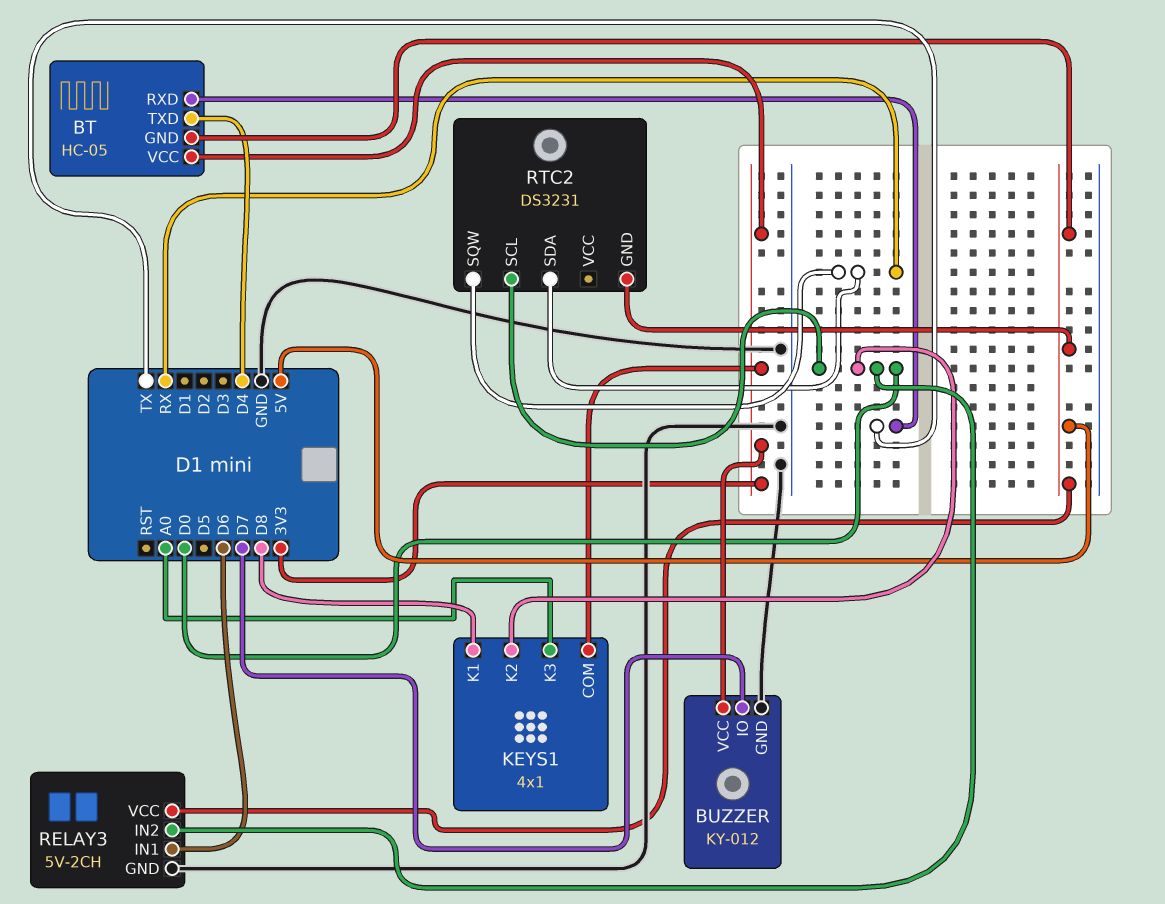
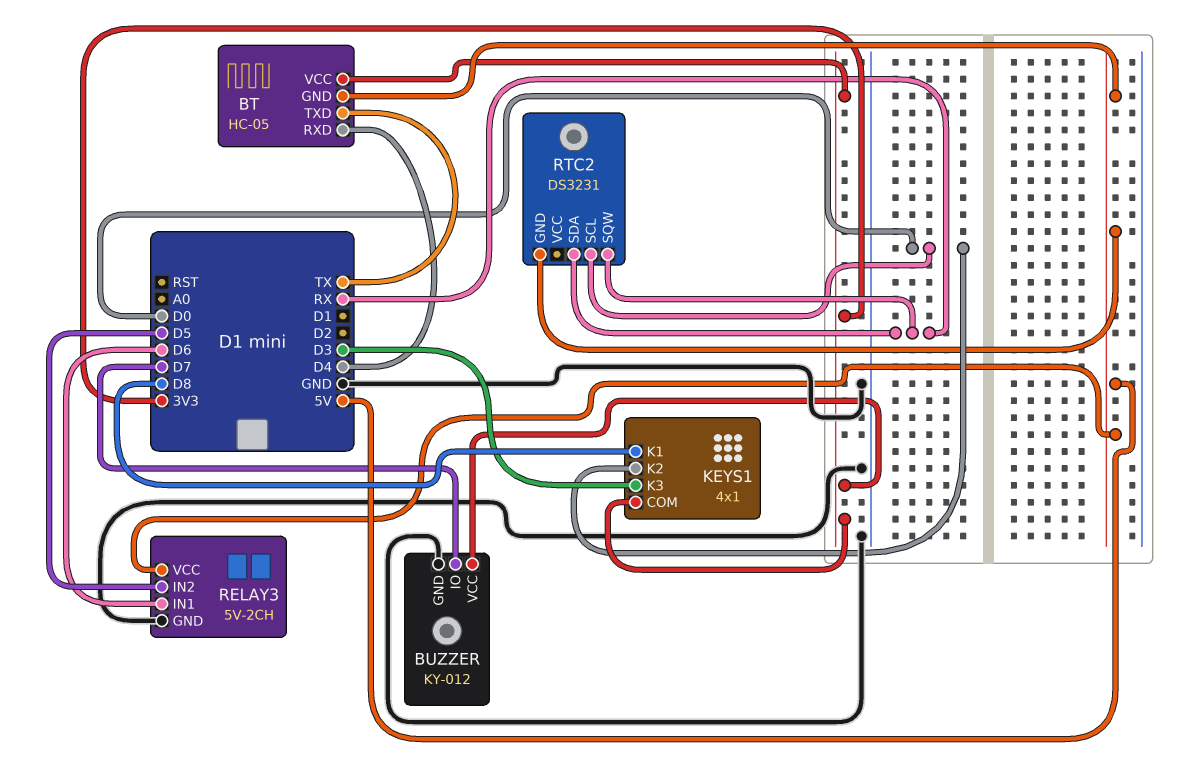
BT pin RXD: TX -> D4
BT pin TXD: D4 -> TX
KEYS1 pin K3: A0 -> D3
RELAY3 pin IN2: D0 -> D5

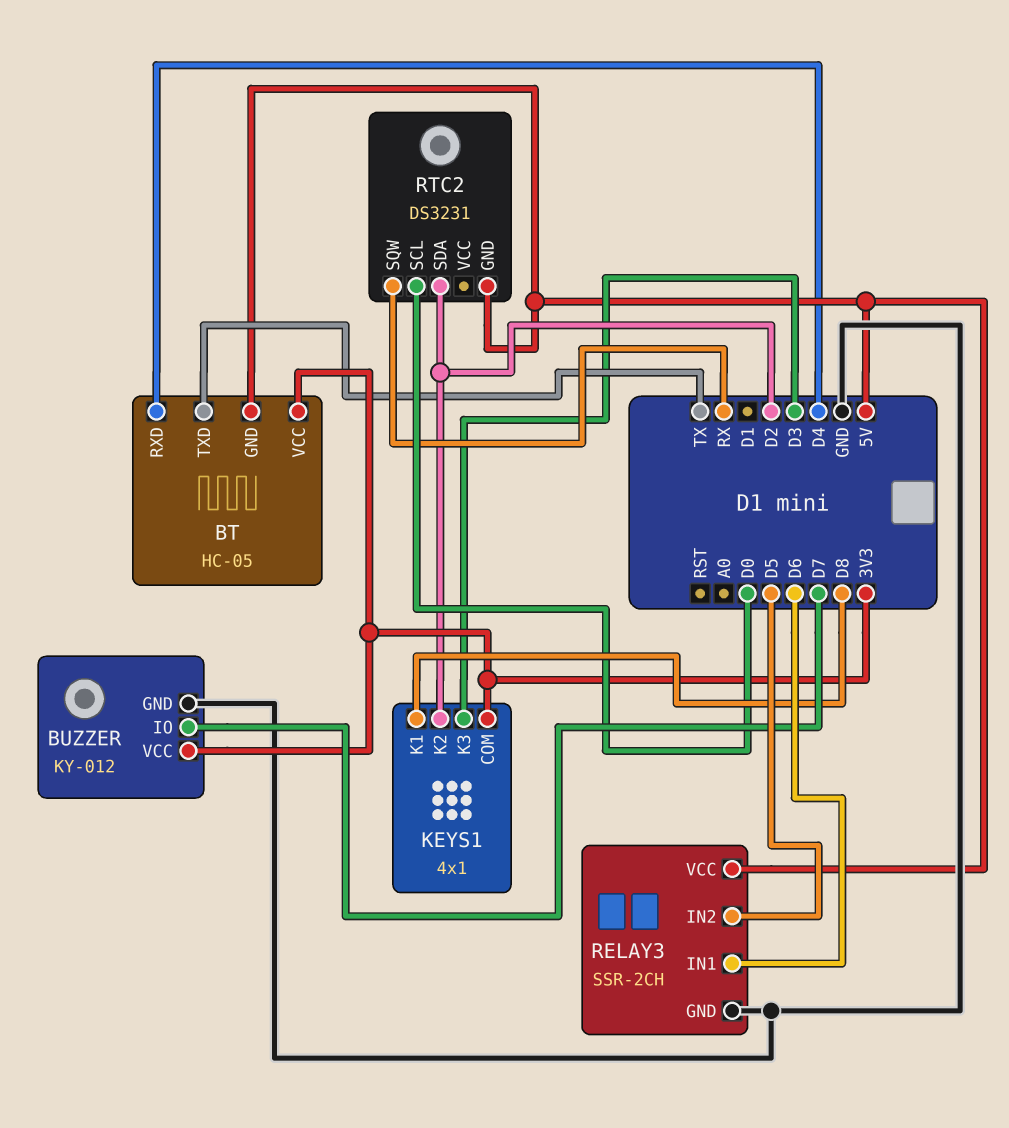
KEYS1 pin K2: D0 -> D2
RELAY3: 5V-2CH -> SSR-2CH
RTC2 pin SDA: RX -> D2

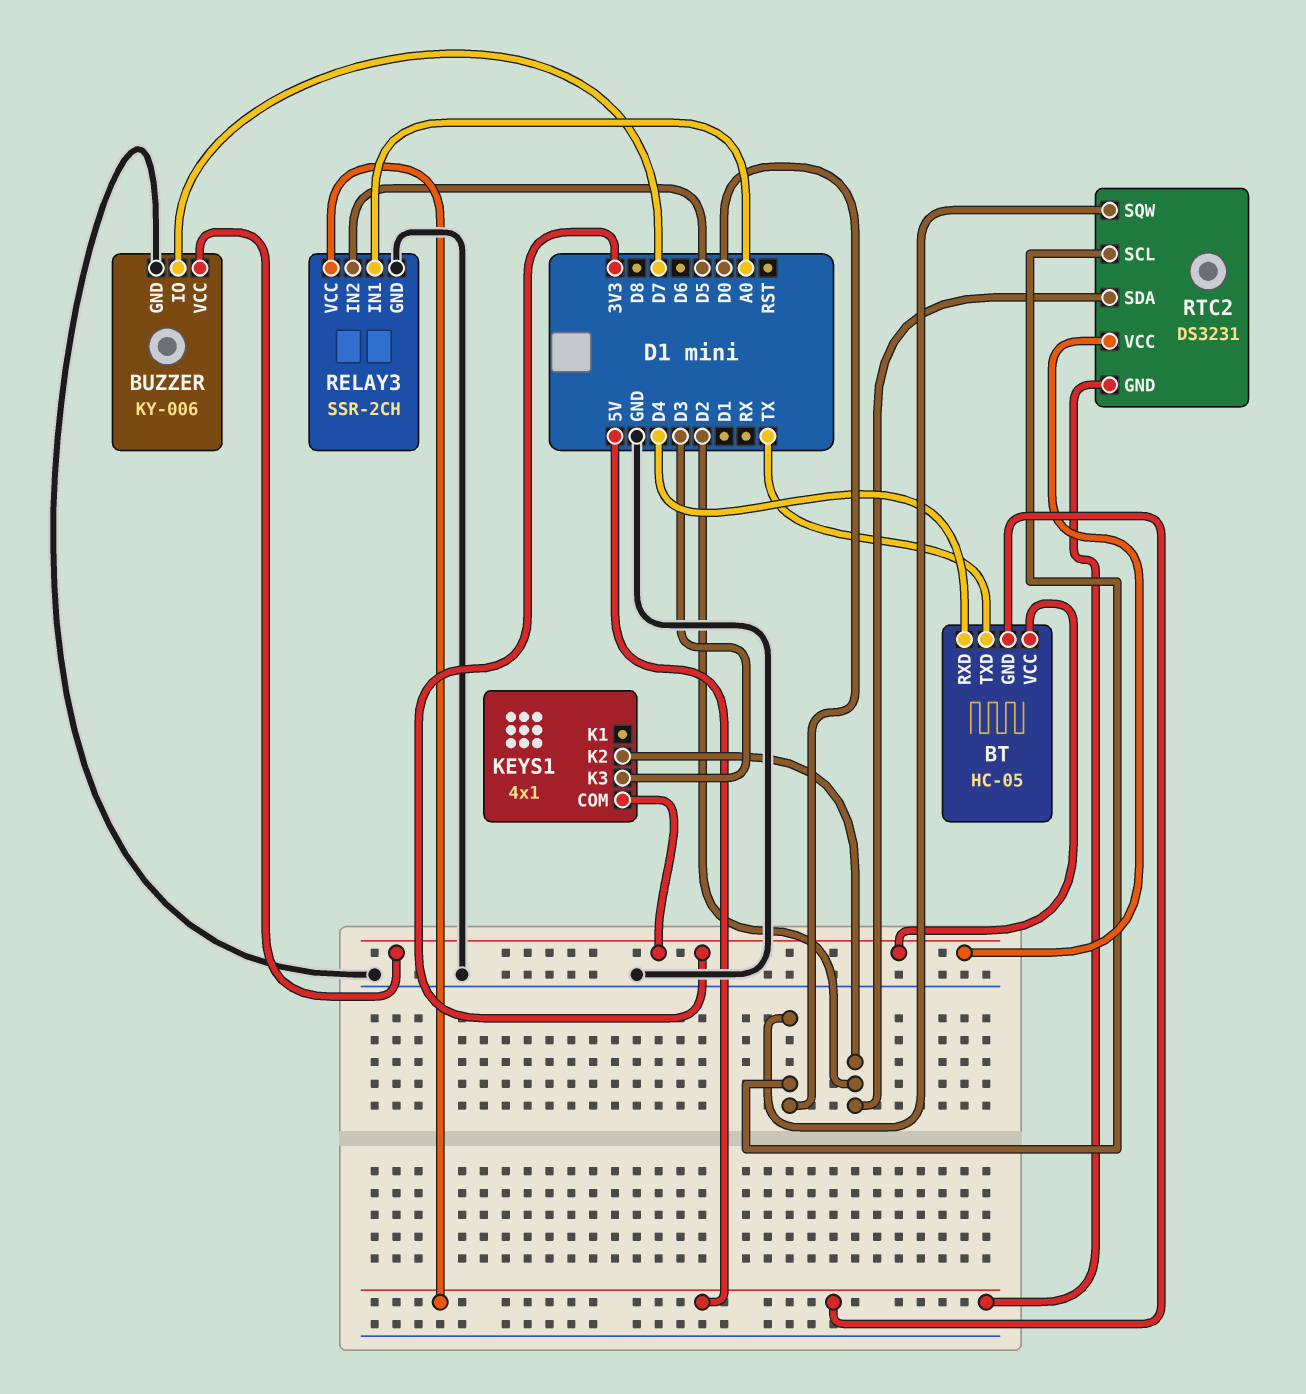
BUZZER: KY-012 -> KY-006
KEYS1 pin K1: D8 -> none
RELAY3 pin IN1: D6 -> A0
RTC2 pin SQW: RX -> D0
RTC2 pin VCC: none -> 3V3

